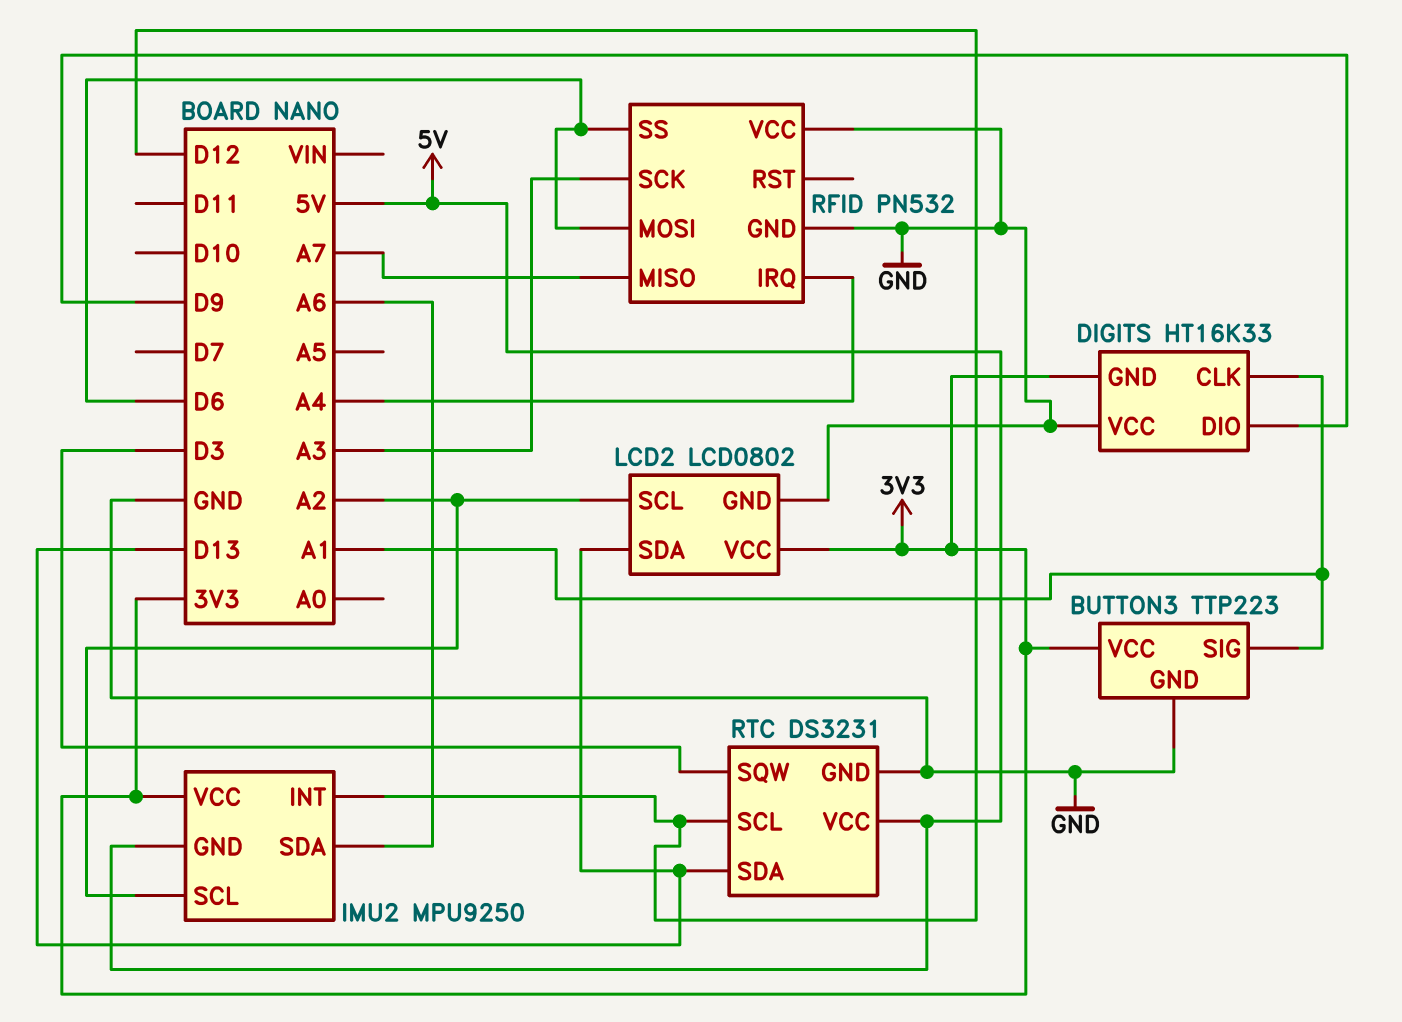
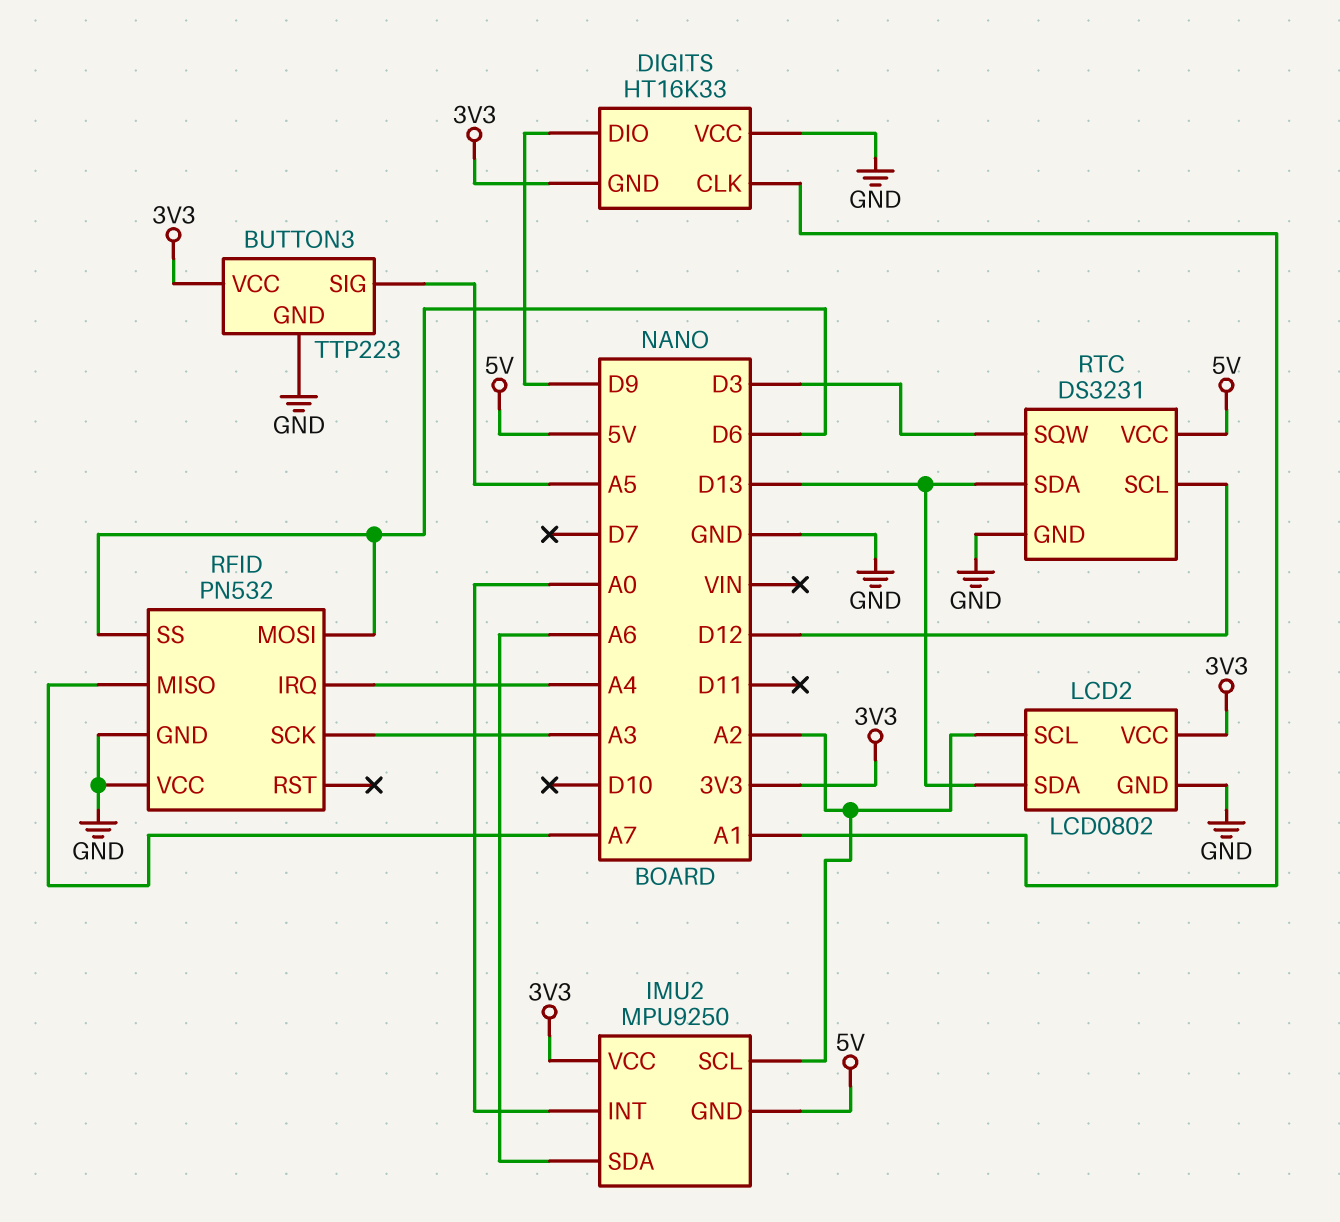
BUTTON3 pin SIG: A1 -> A5
IMU2 pin INT: D12 -> A0

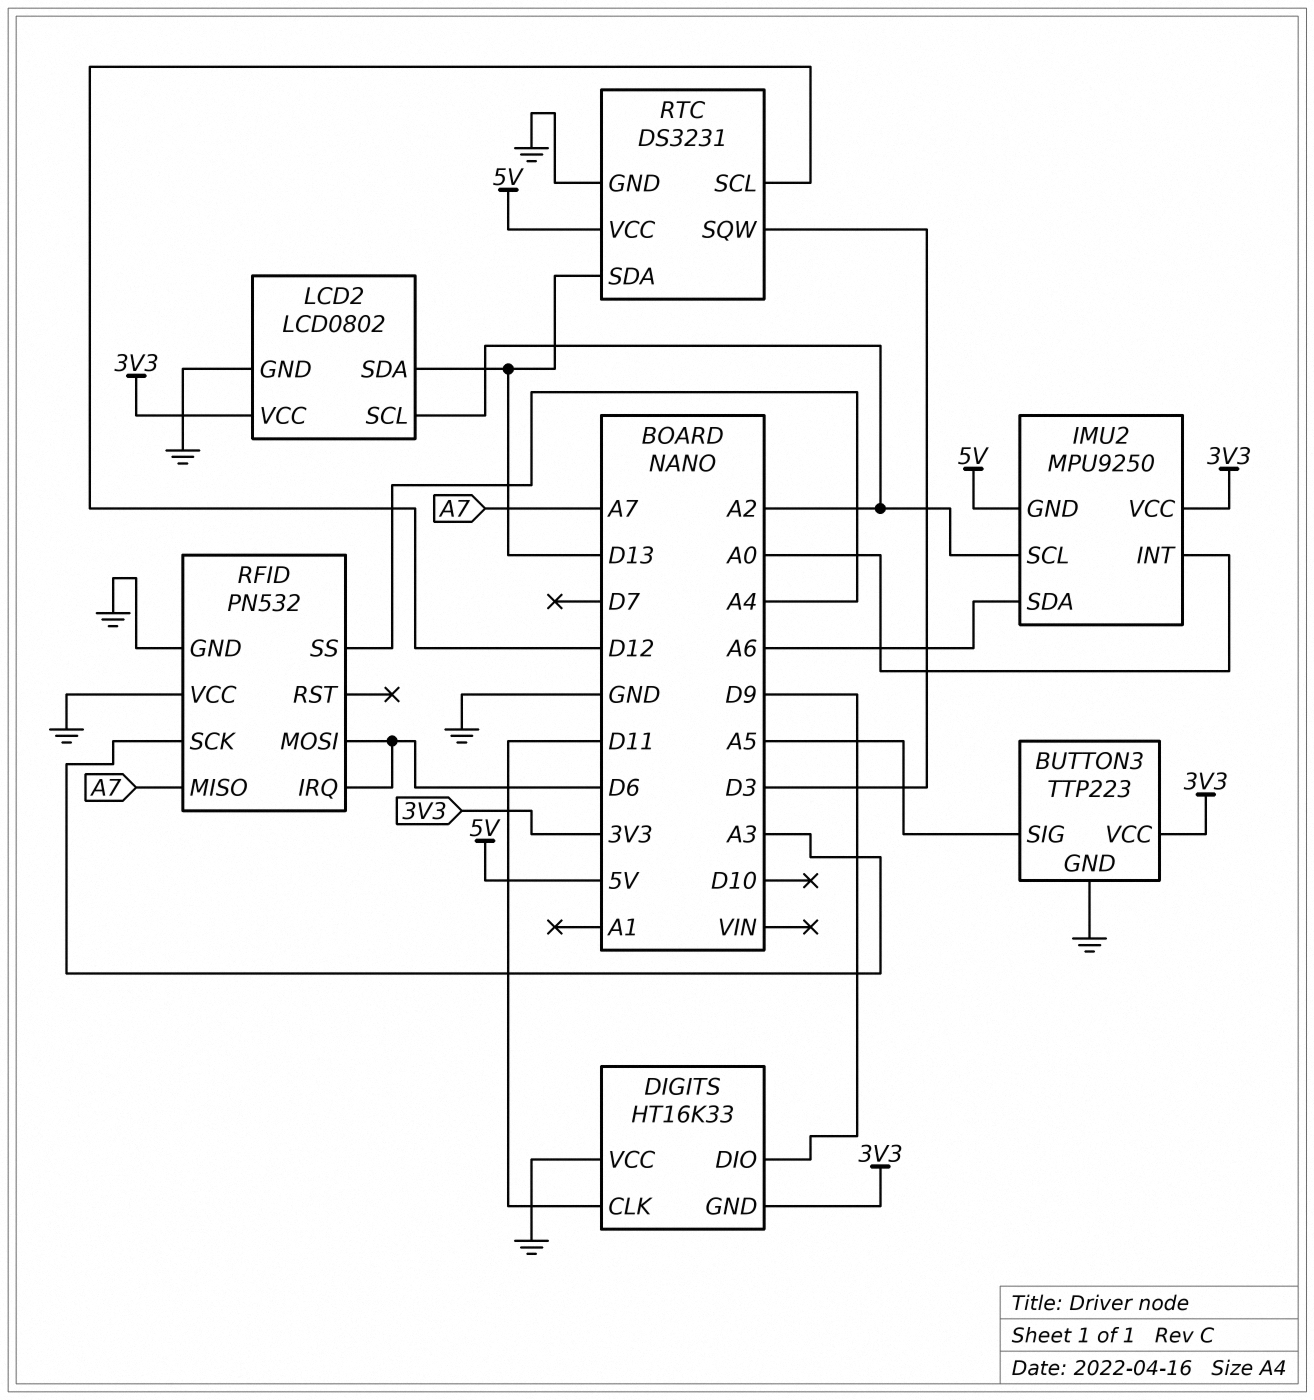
DIGITS pin CLK: A1 -> D11
RFID pin IRQ: A4 -> D6
RFID pin SS: D6 -> A4

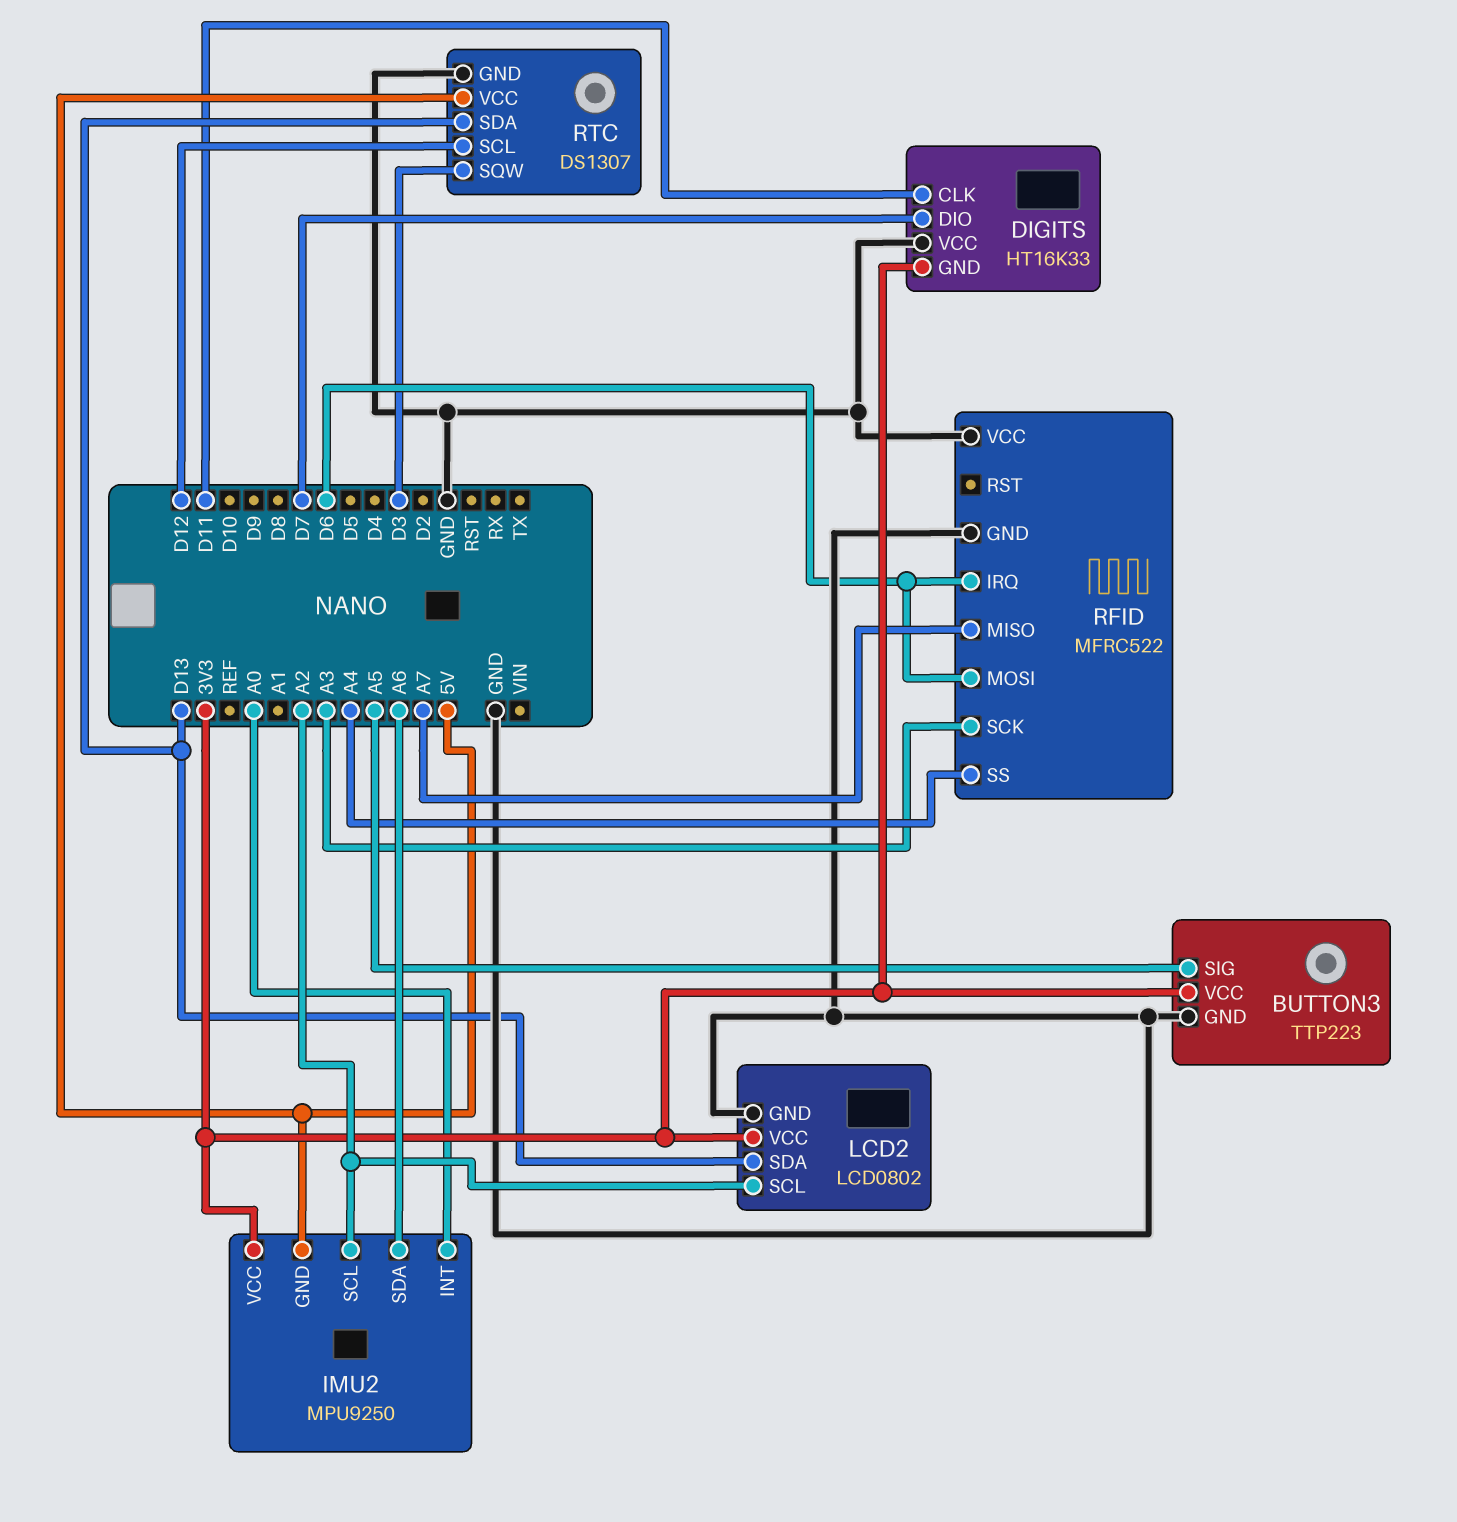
DIGITS pin DIO: D9 -> D7
RFID: PN532 -> MFRC522
RTC: DS3231 -> DS1307

